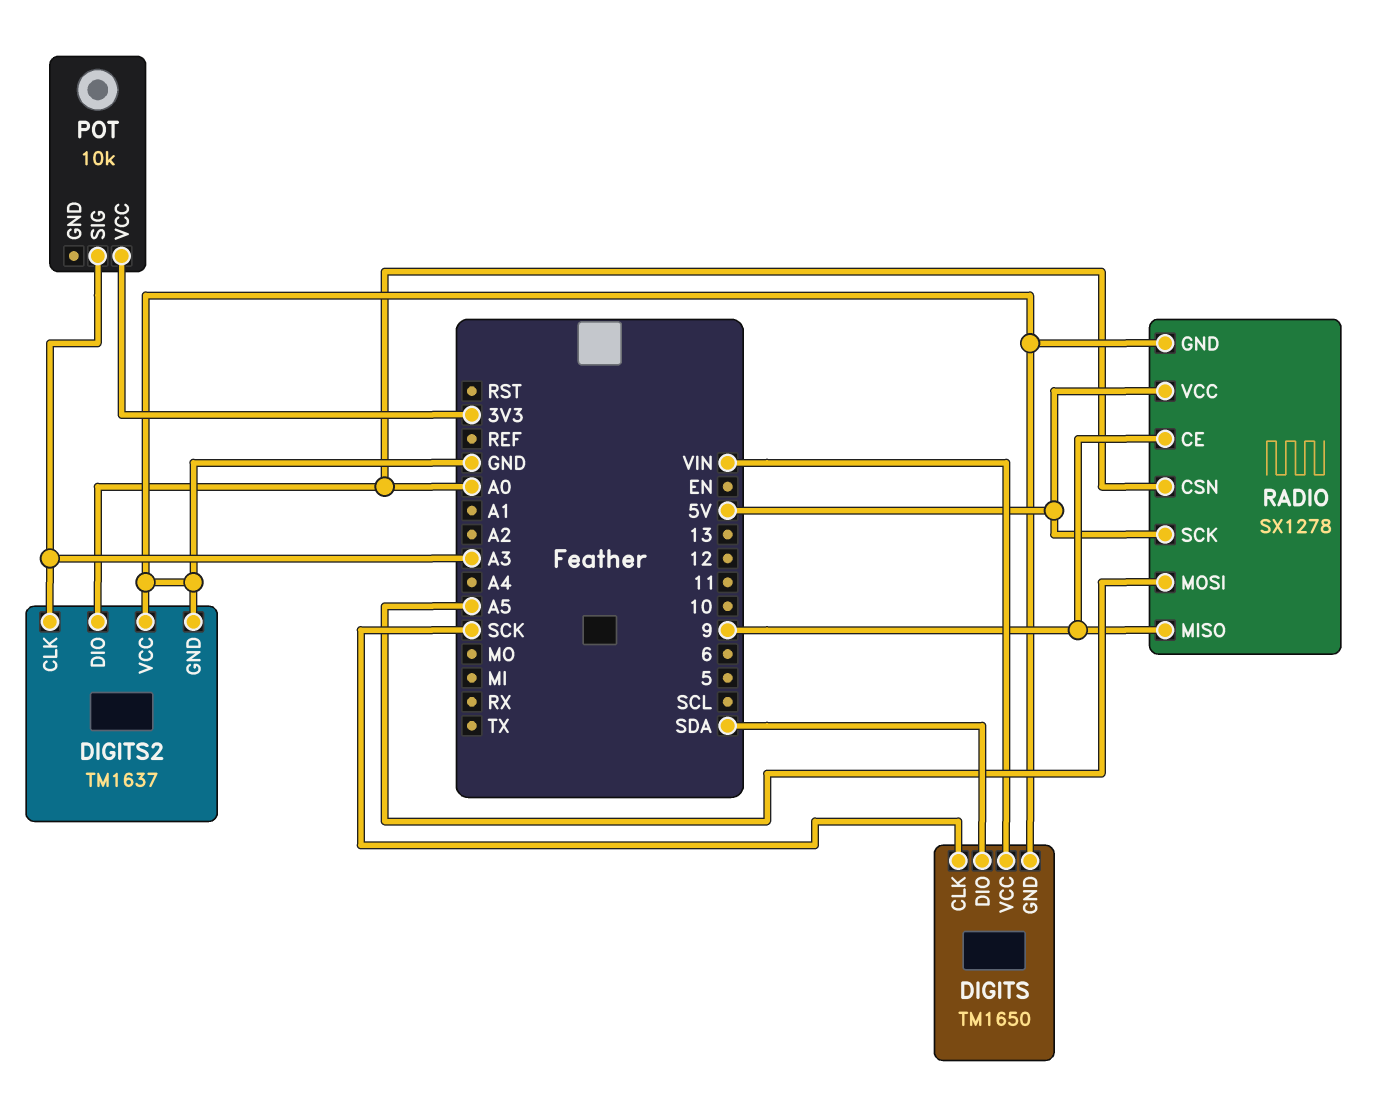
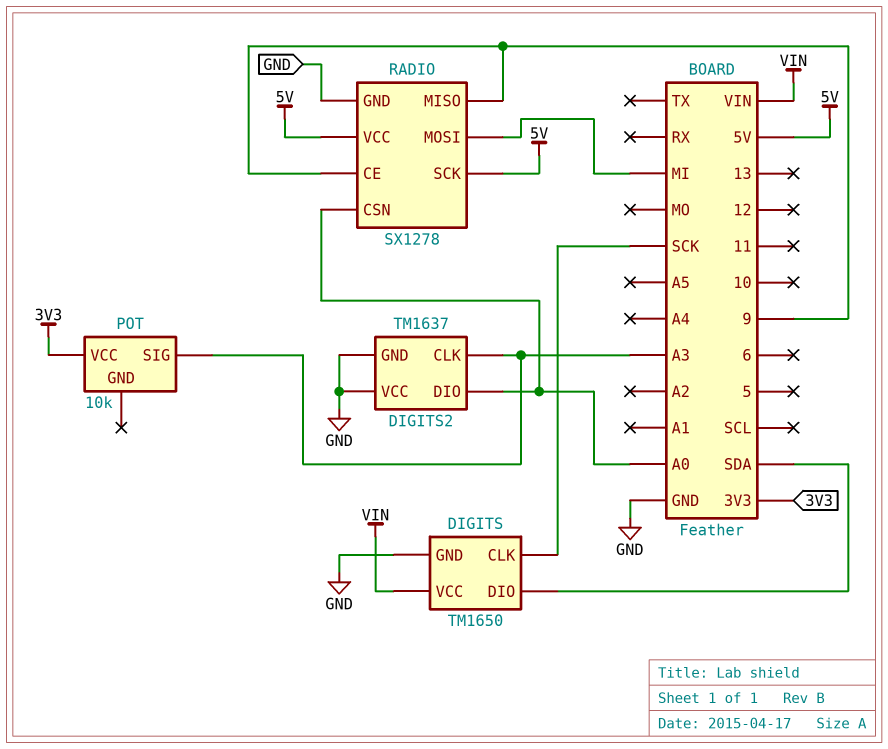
RADIO pin MOSI: A5 -> MI

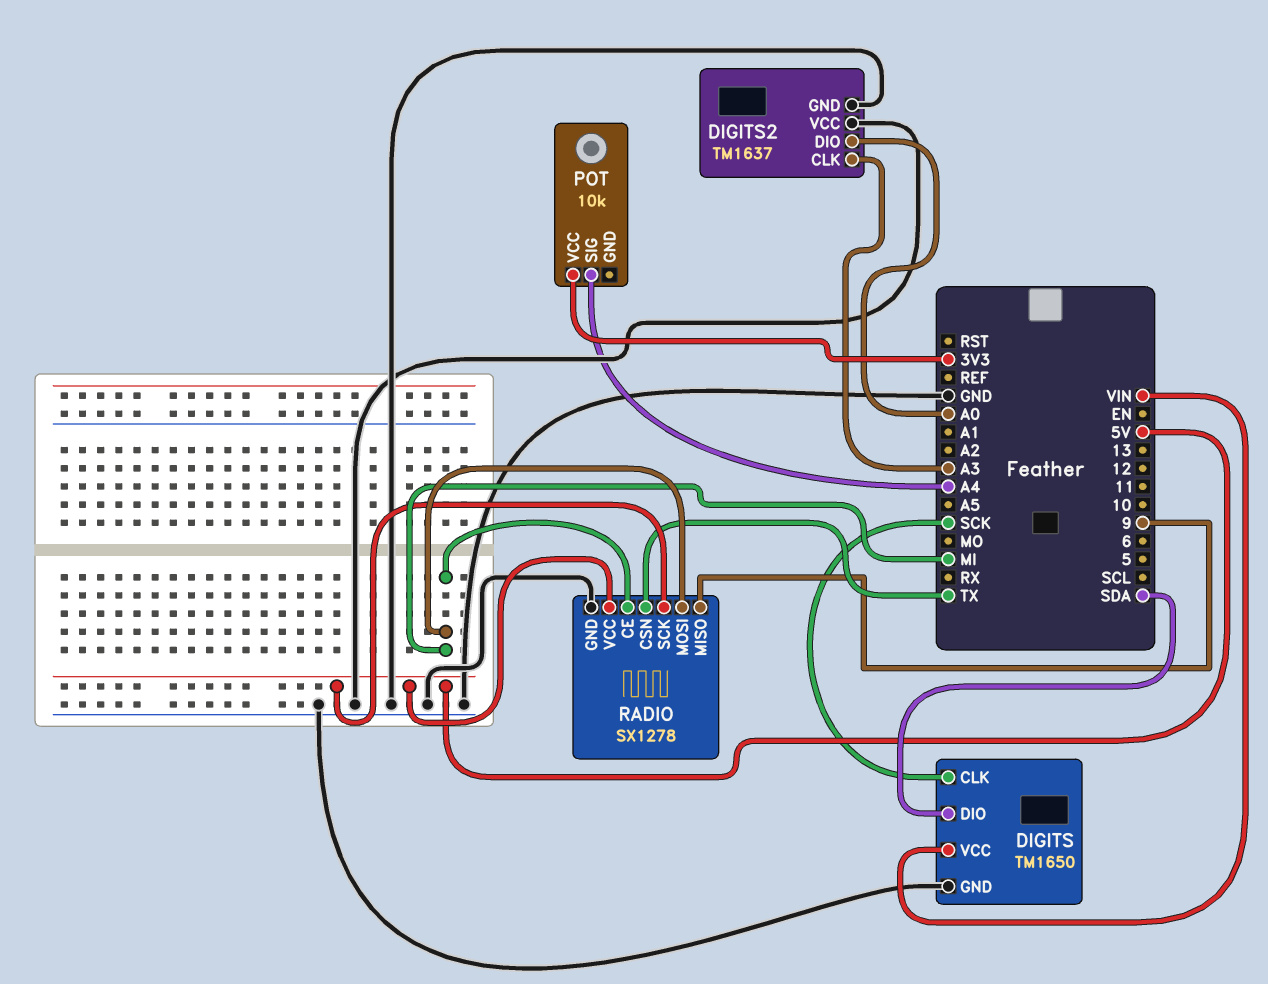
POT pin SIG: A3 -> A4
RADIO pin CE: 9 -> MI
RADIO pin CSN: A0 -> TX

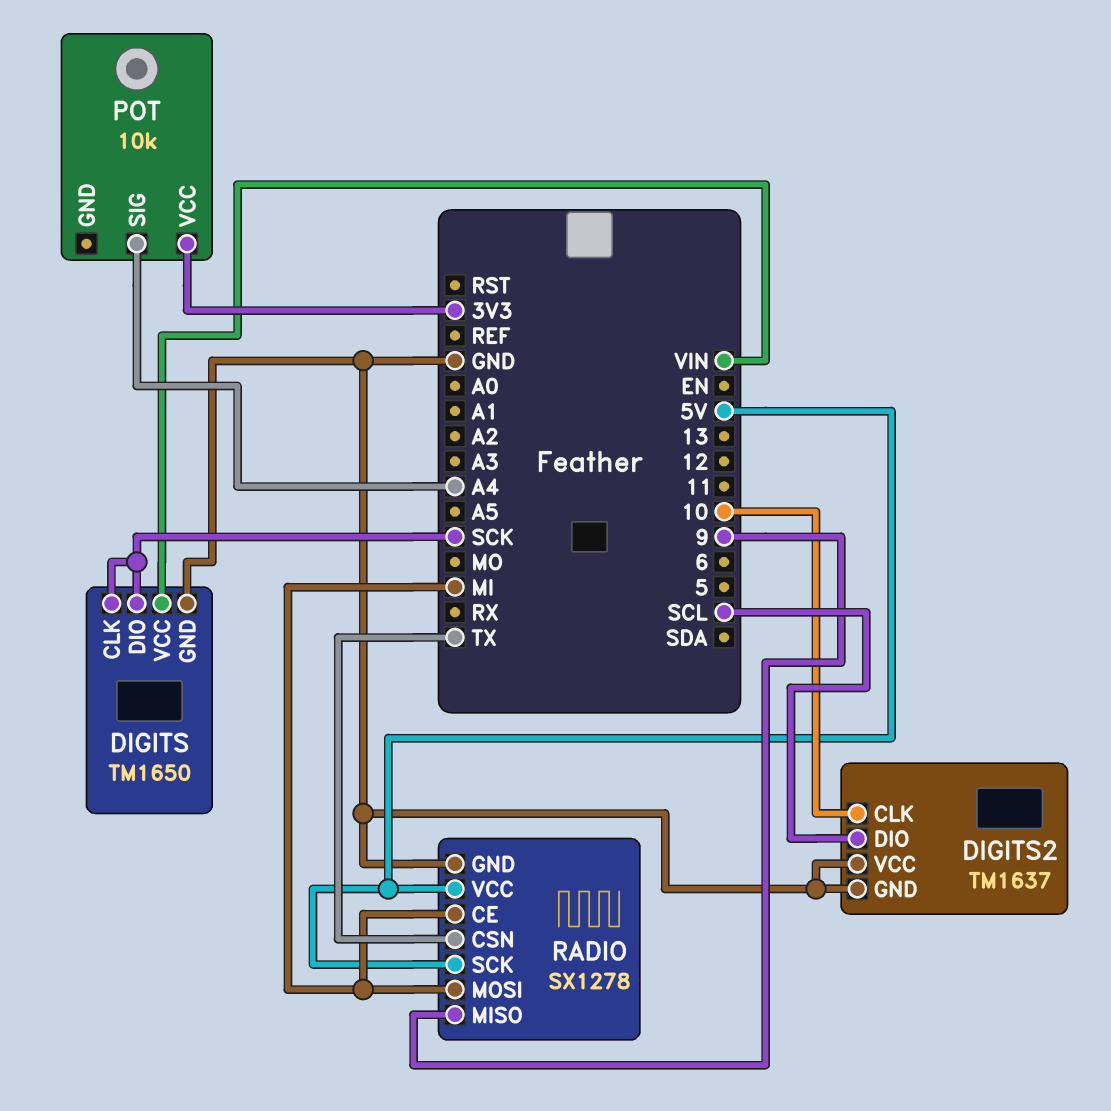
DIGITS pin DIO: SDA -> SCK
DIGITS2 pin CLK: A3 -> 10
DIGITS2 pin DIO: A0 -> SCL

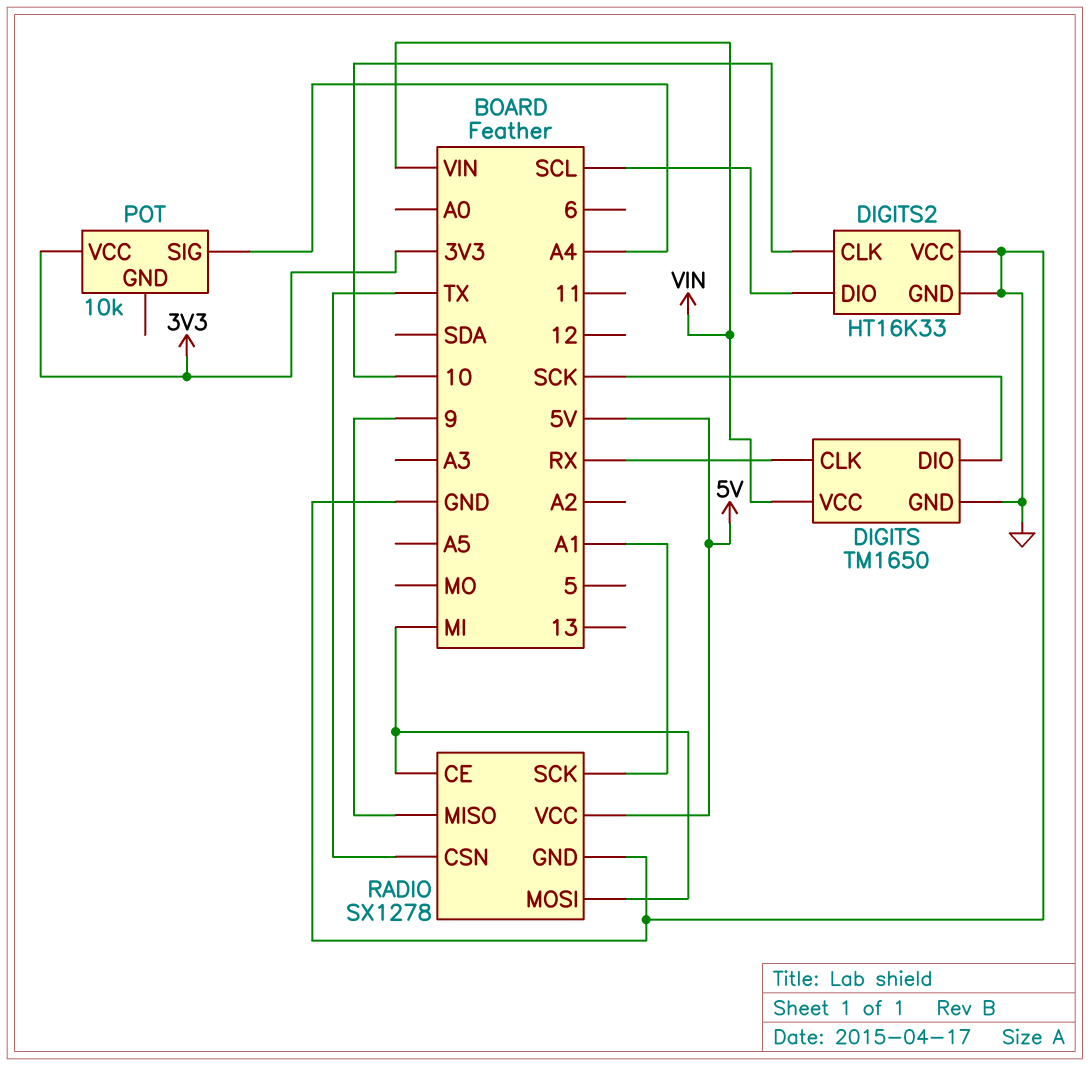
DIGITS pin CLK: SCK -> RX
DIGITS2: TM1637 -> HT16K33
RADIO pin SCK: 5V -> A1

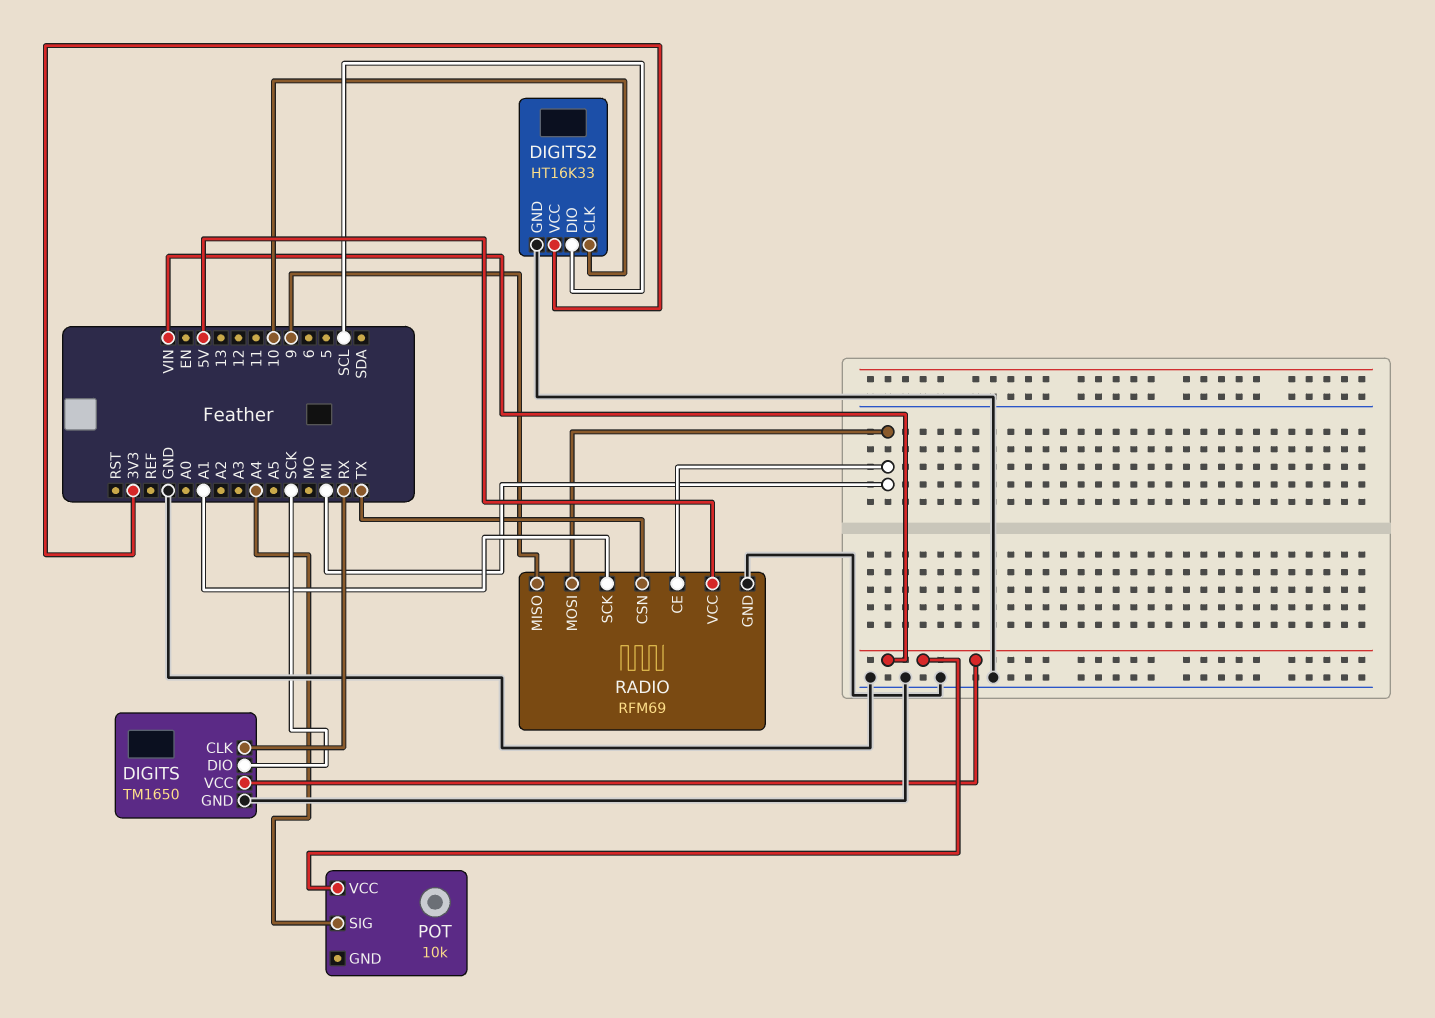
DIGITS2 pin VCC: GND -> 3V3
POT pin VCC: 3V3 -> VIN
RADIO: SX1278 -> RFM69

